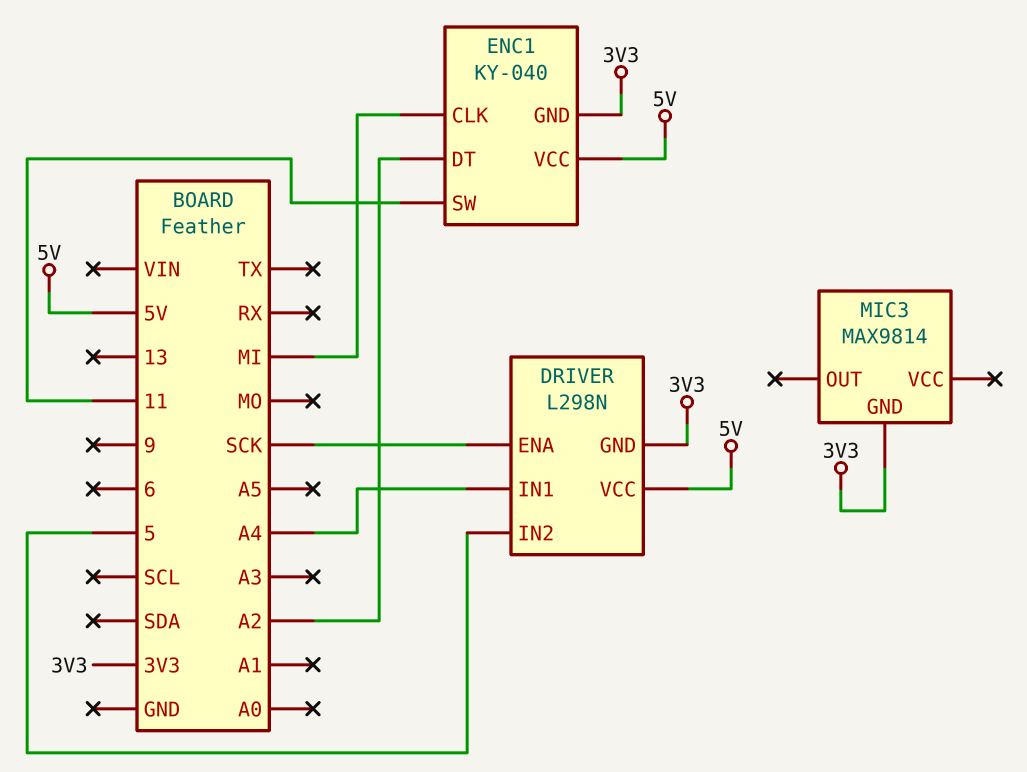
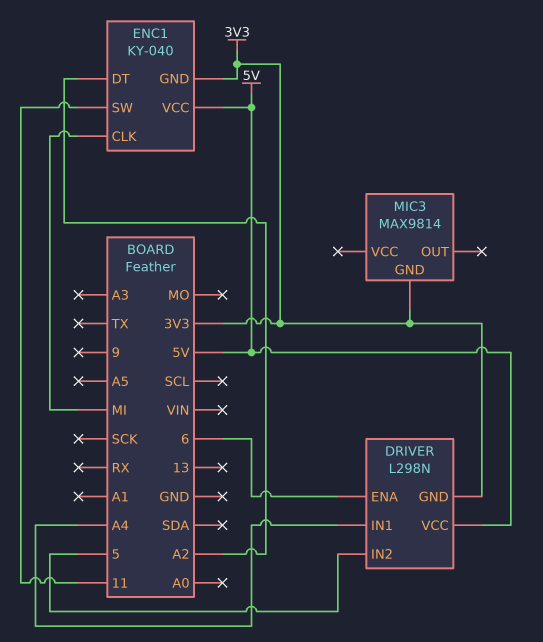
DRIVER pin ENA: SCK -> 6

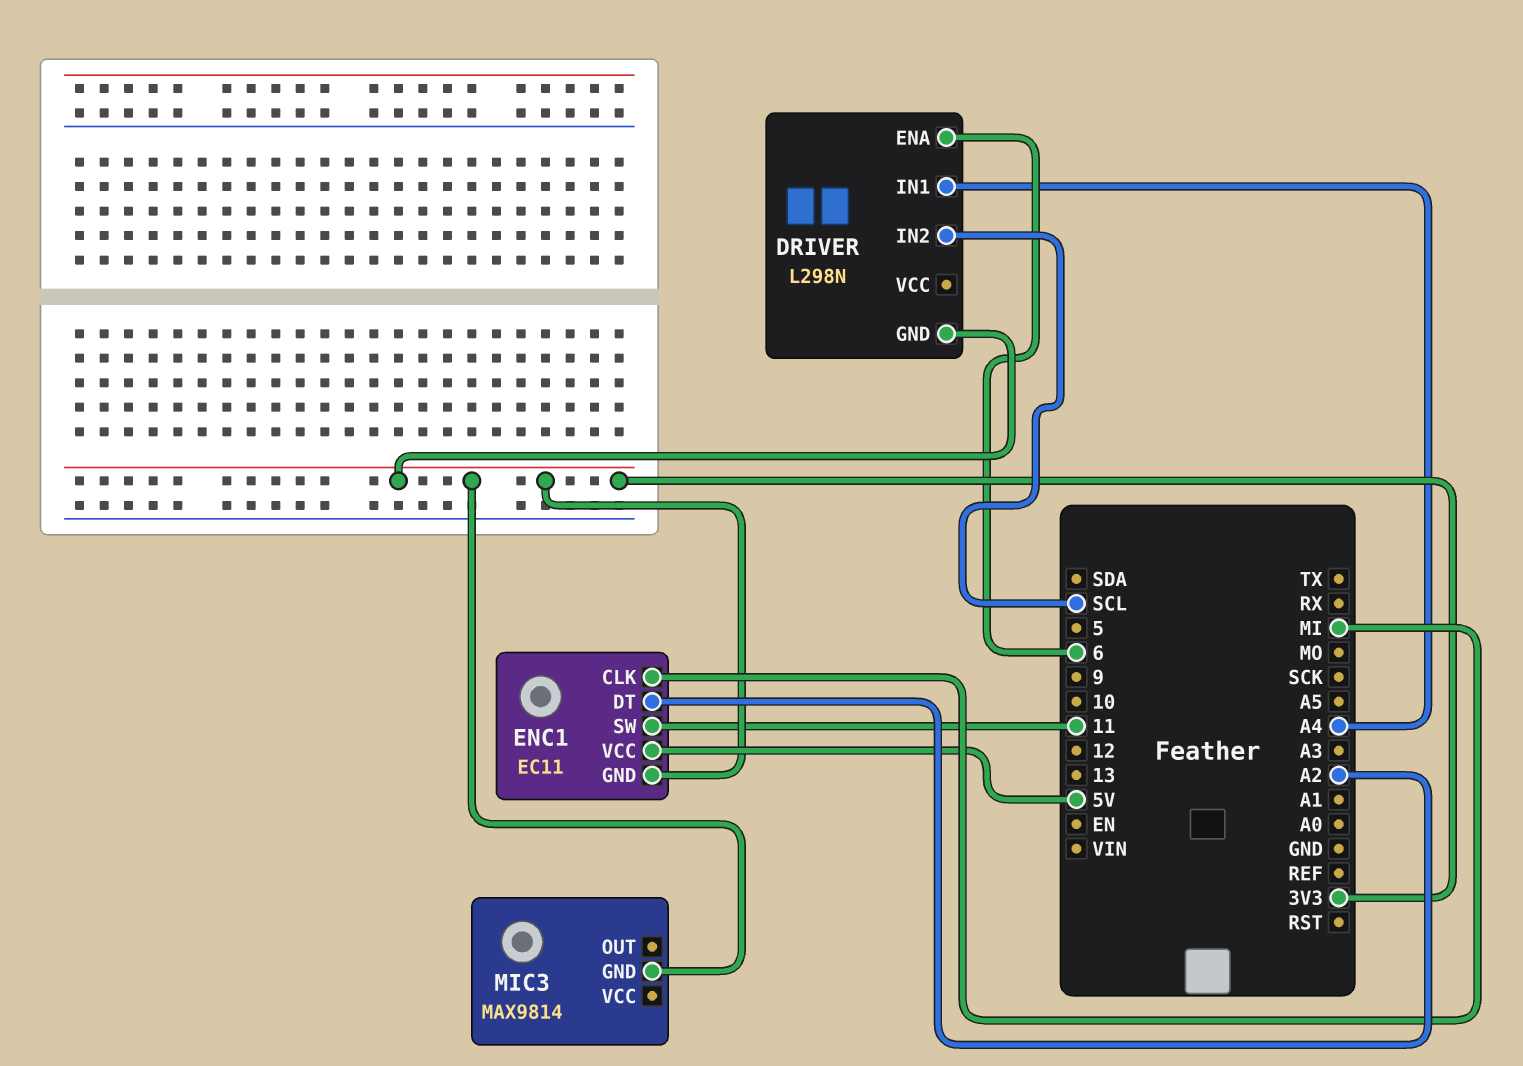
DRIVER pin IN2: 5 -> SCL
DRIVER pin VCC: 5V -> none
ENC1: KY-040 -> EC11

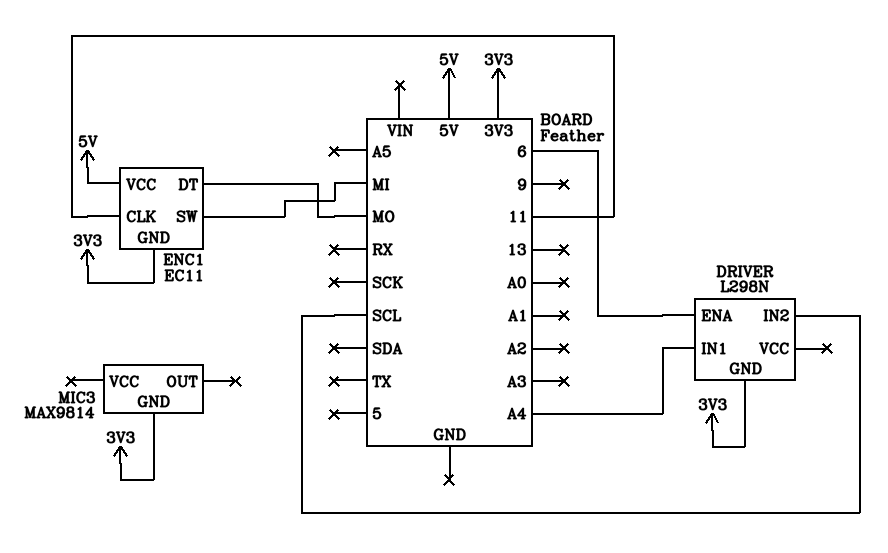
ENC1 pin CLK: MI -> 11
ENC1 pin DT: A2 -> MO
ENC1 pin SW: 11 -> MI

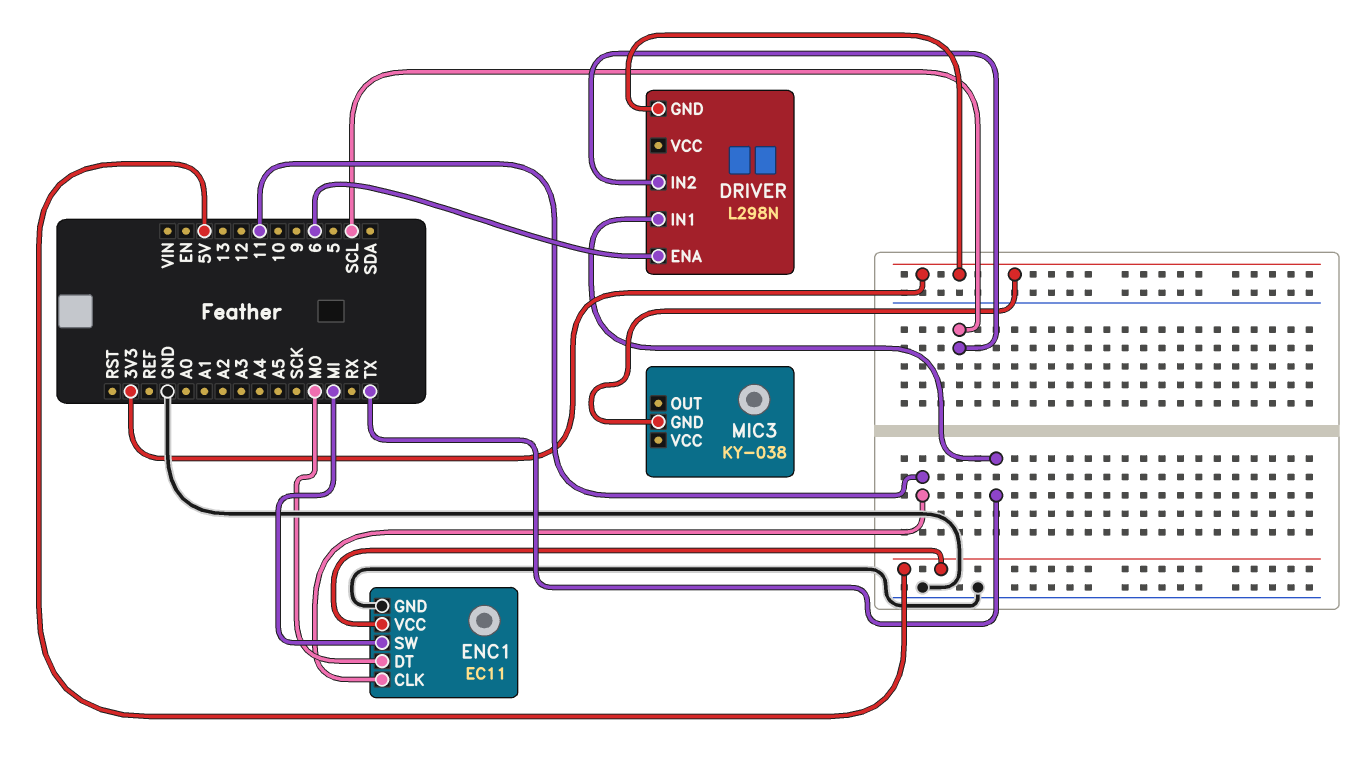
DRIVER pin IN1: A4 -> TX
ENC1 pin GND: 3V3 -> GND
MIC3: MAX9814 -> KY-038

